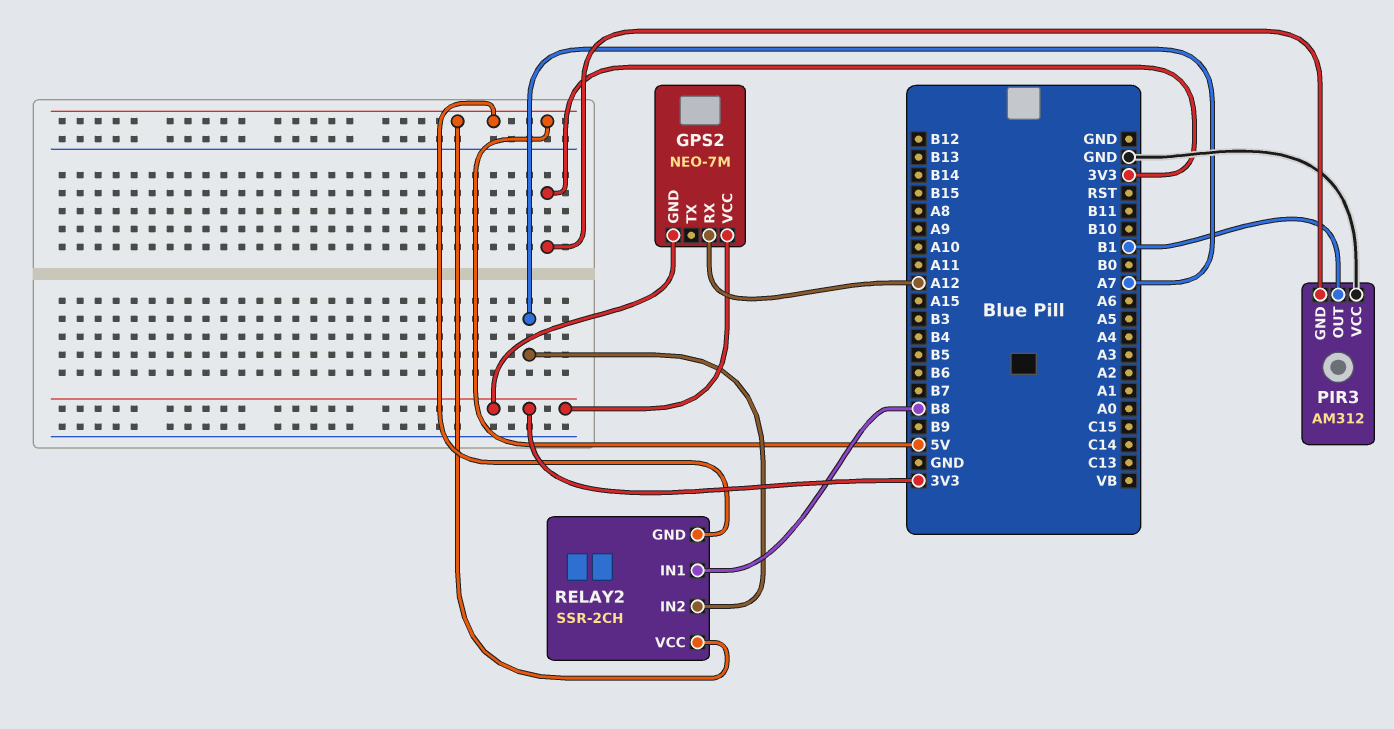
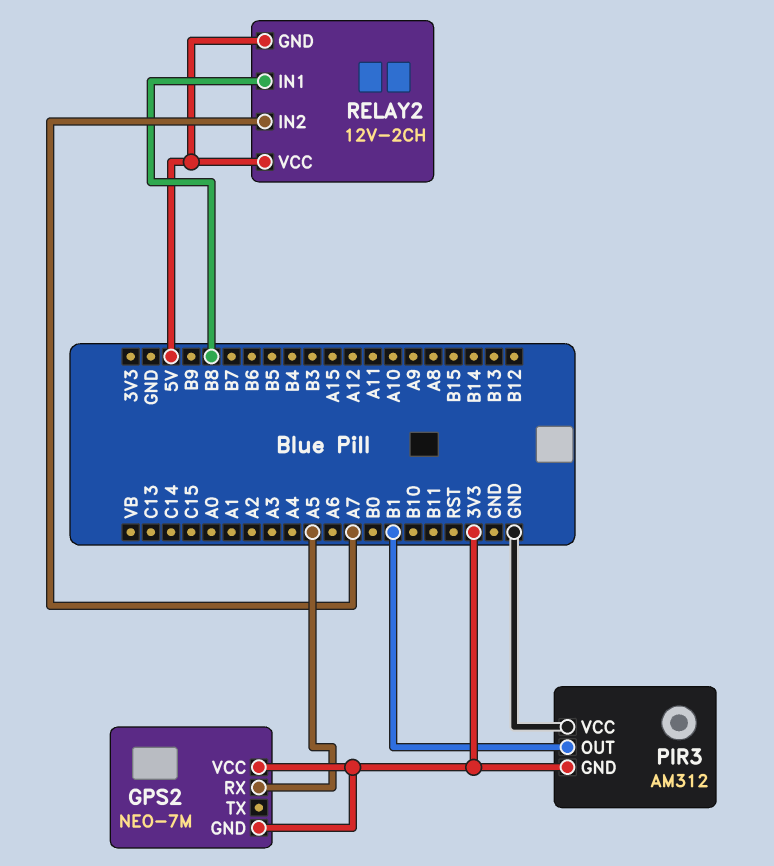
GPS2 pin RX: A12 -> A5
RELAY2: SSR-2CH -> 12V-2CH

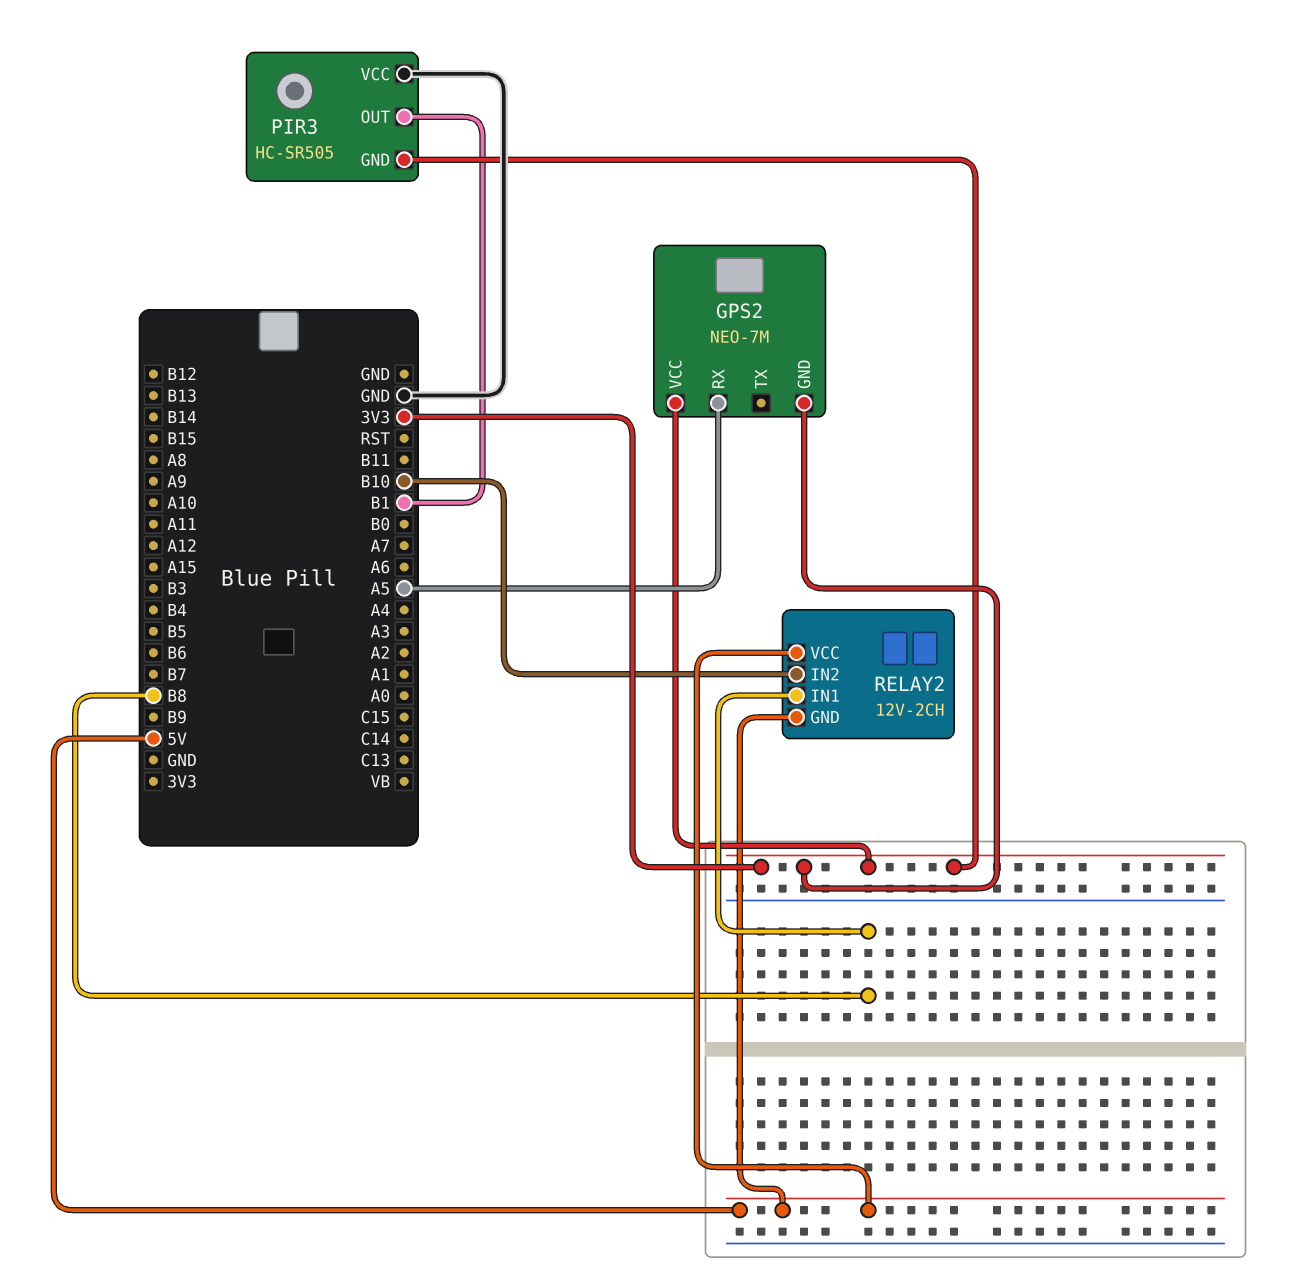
PIR3: AM312 -> HC-SR505
RELAY2 pin IN2: A7 -> B10

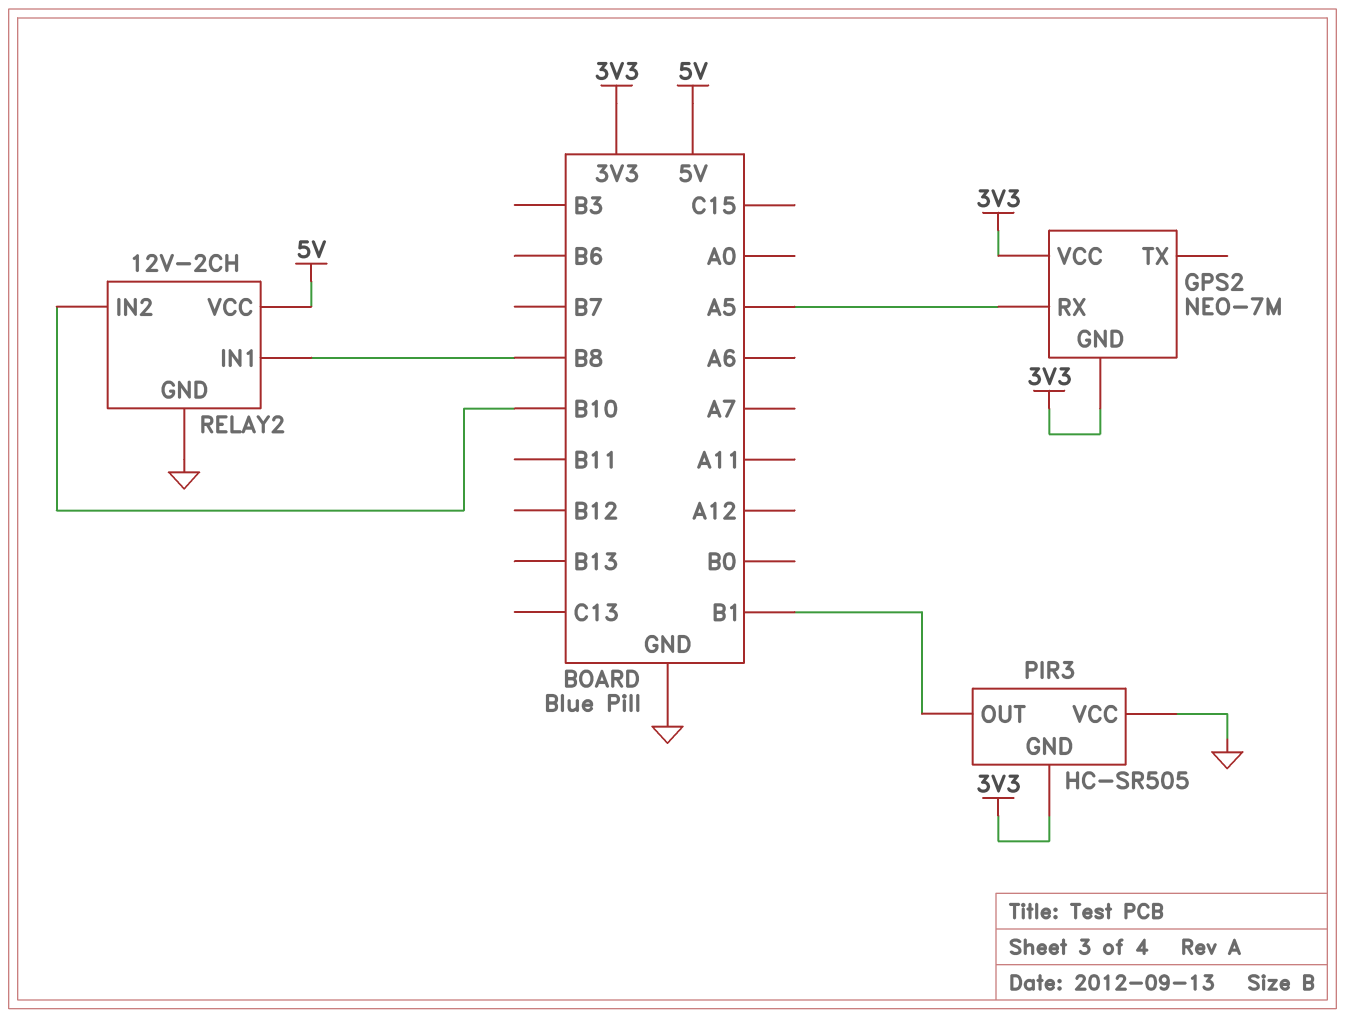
RELAY2 pin GND: 5V -> GND

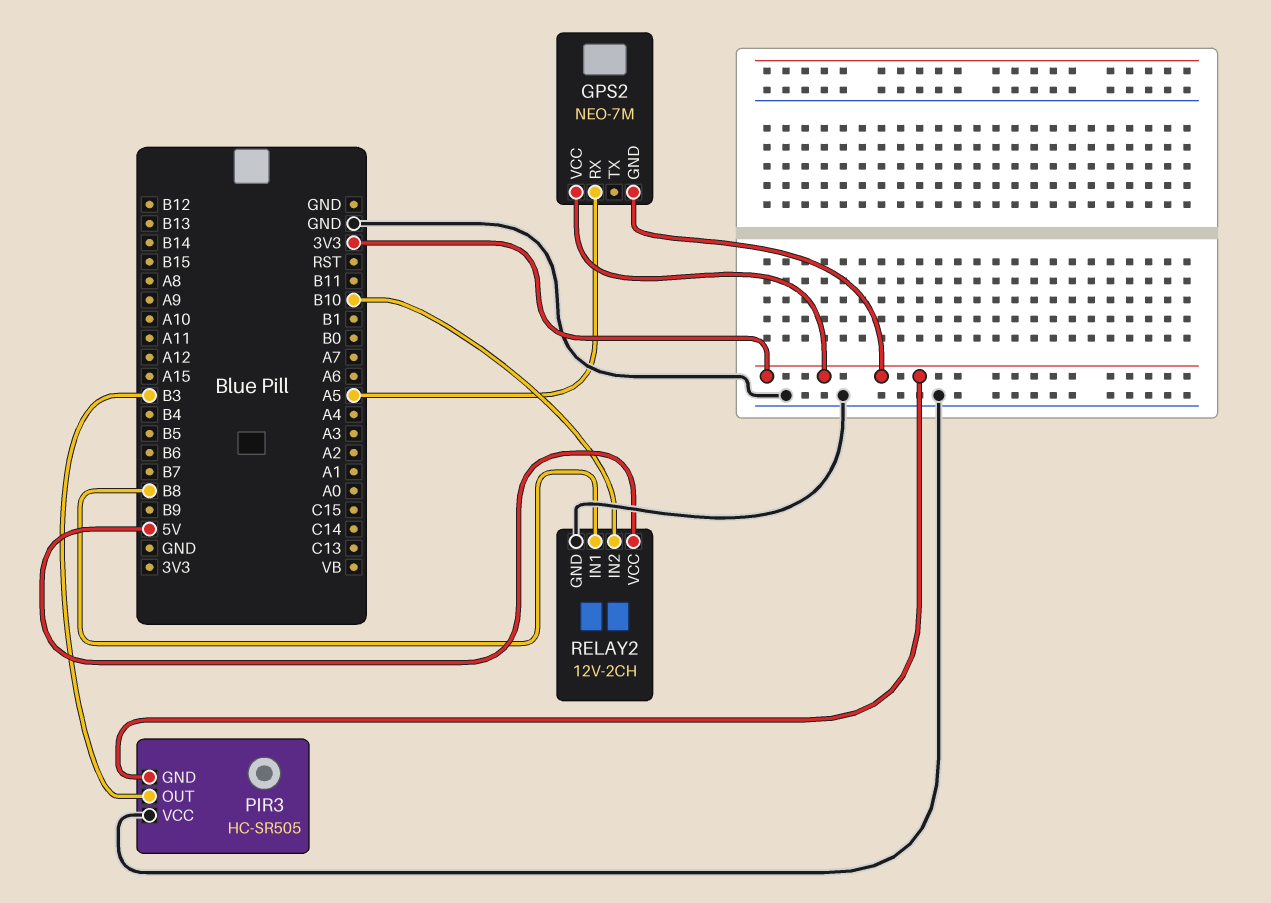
PIR3 pin OUT: B1 -> B3

